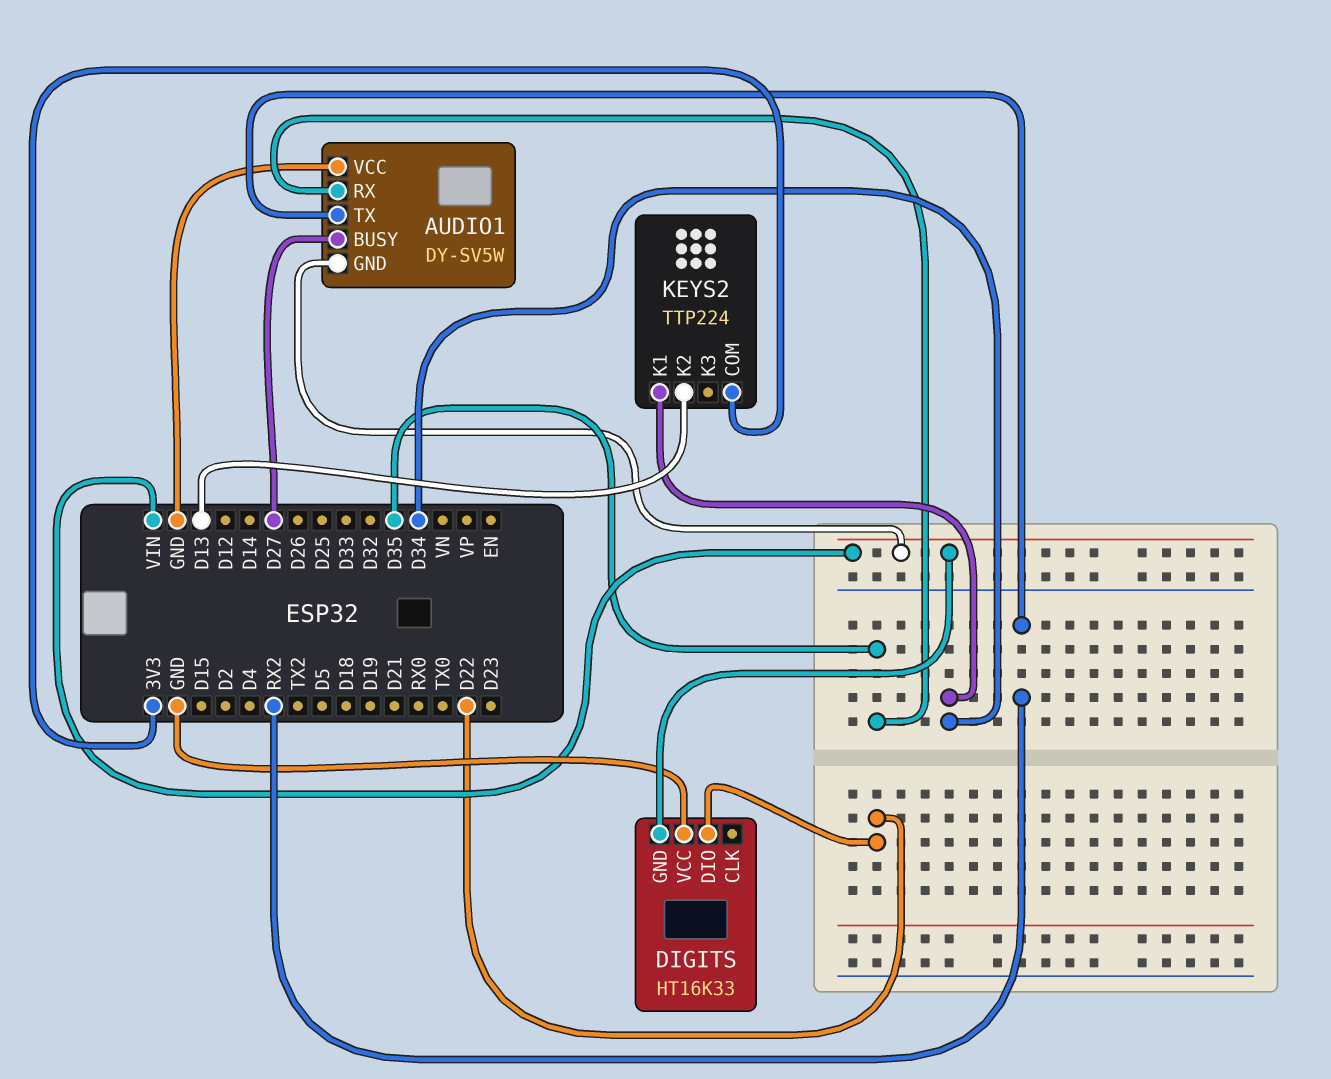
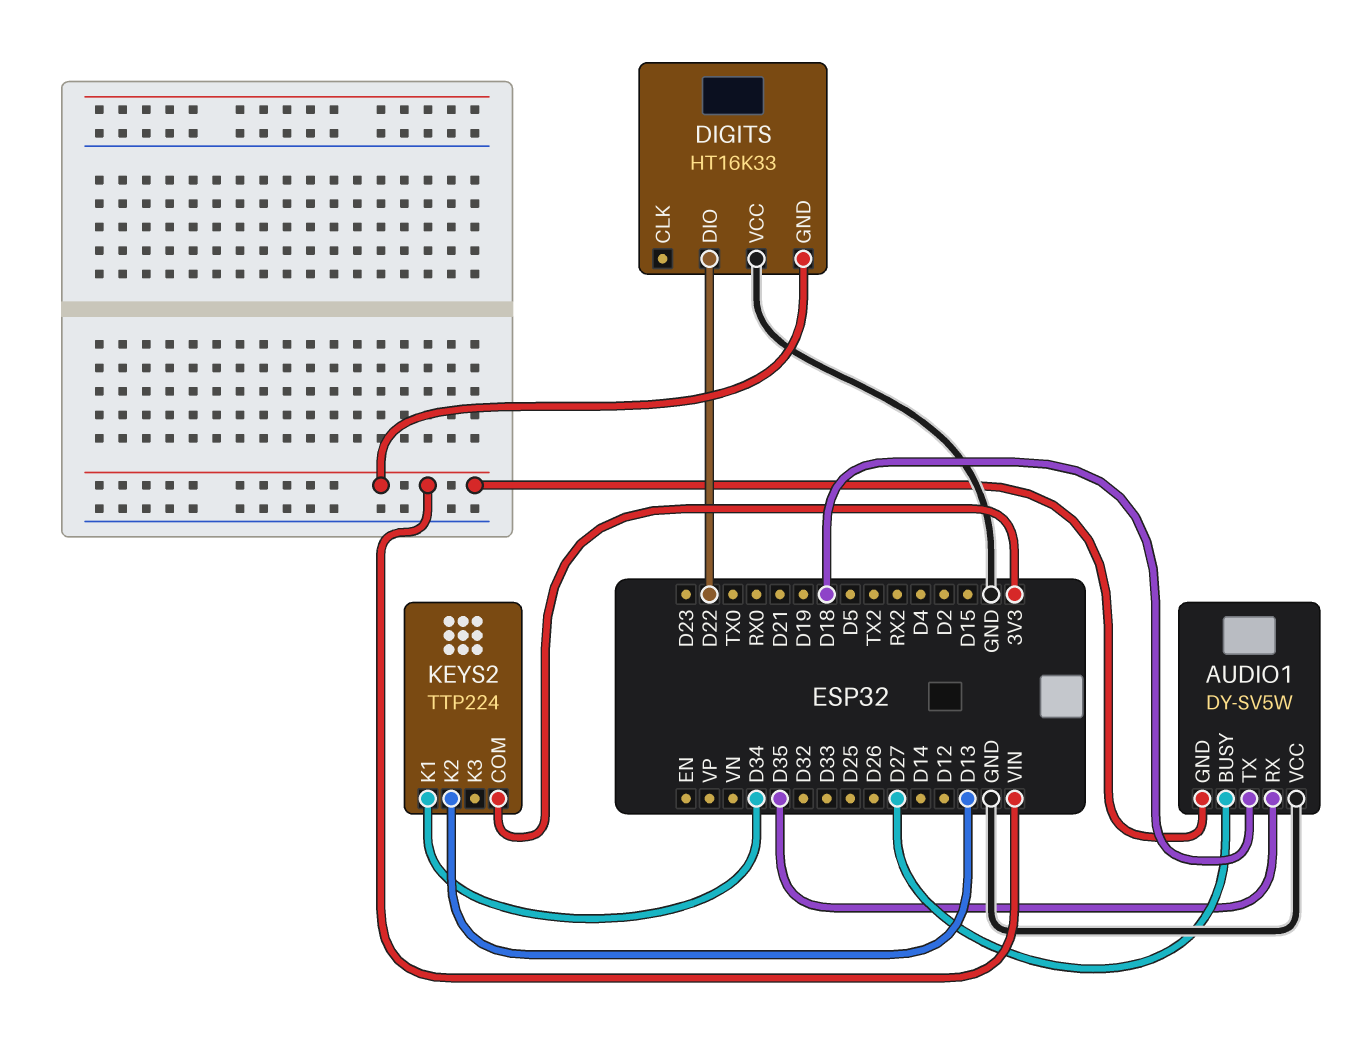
AUDIO1 pin TX: RX2 -> D18

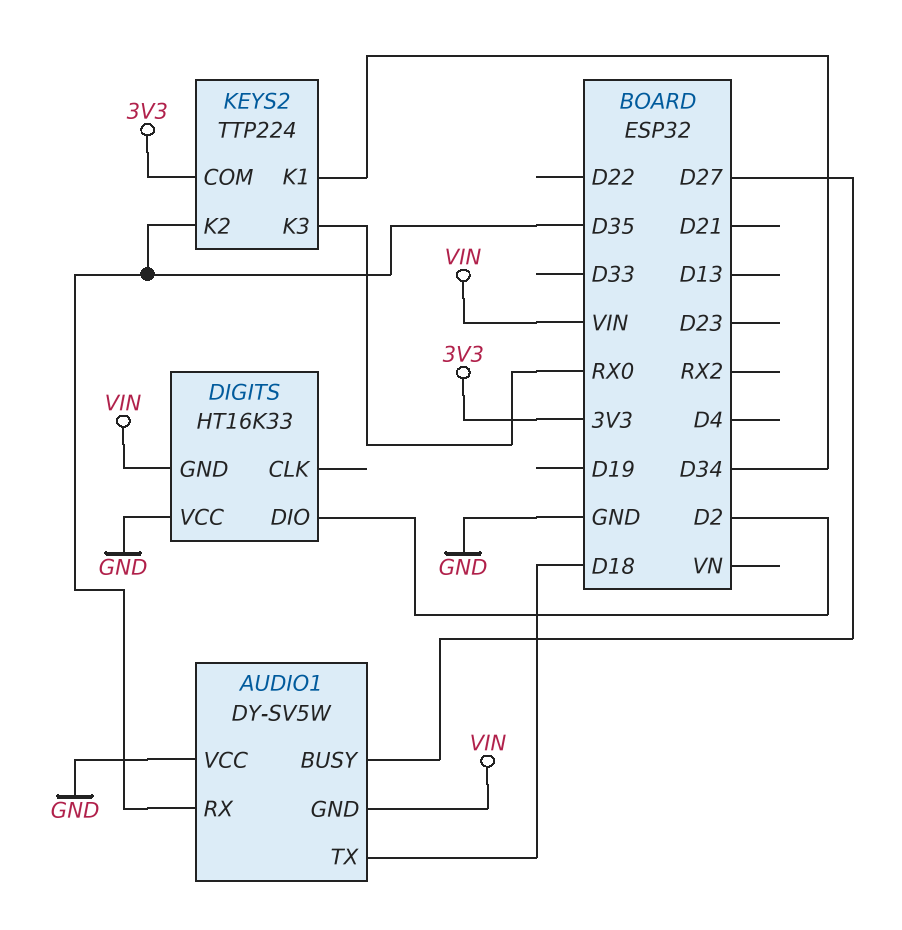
DIGITS pin DIO: D22 -> D2
KEYS2 pin K2: D13 -> D35
KEYS2 pin K3: none -> RX0

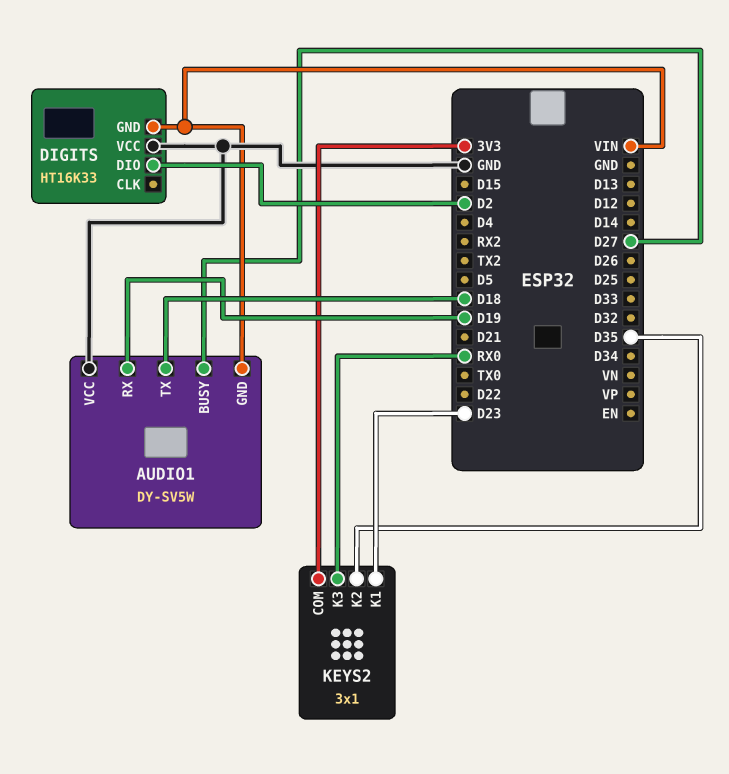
AUDIO1 pin RX: D35 -> D19
KEYS2: TTP224 -> 3x1
KEYS2 pin K1: D34 -> D23

